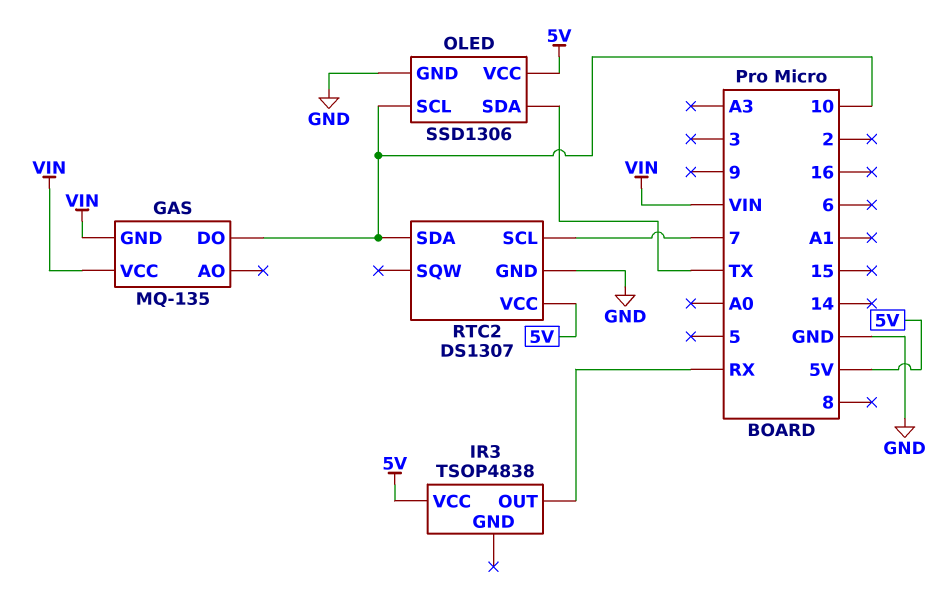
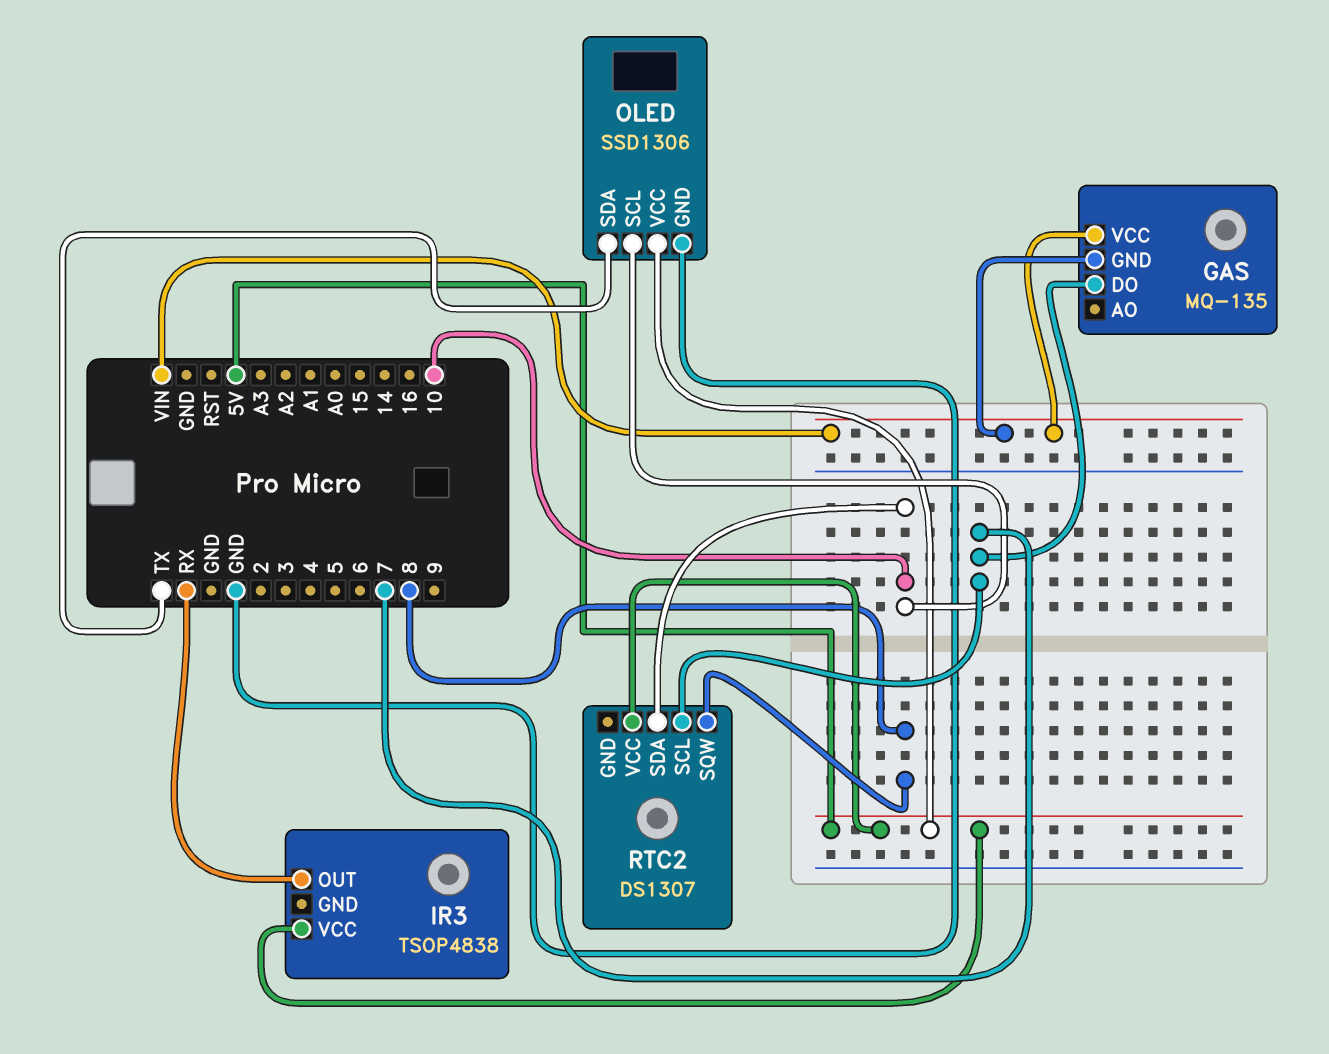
GAS pin DO: 10 -> 7
RTC2 pin GND: GND -> none
RTC2 pin SQW: none -> 8

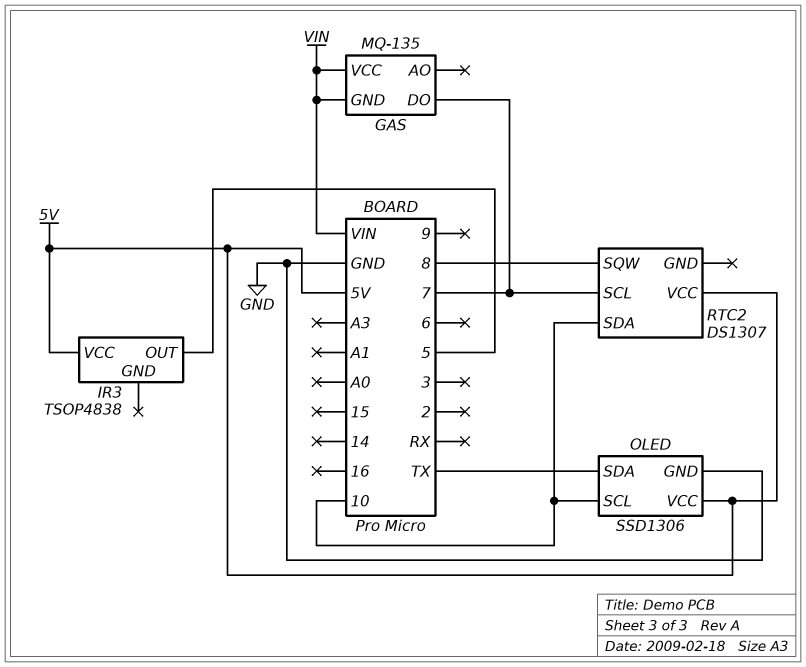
IR3 pin OUT: RX -> 5

